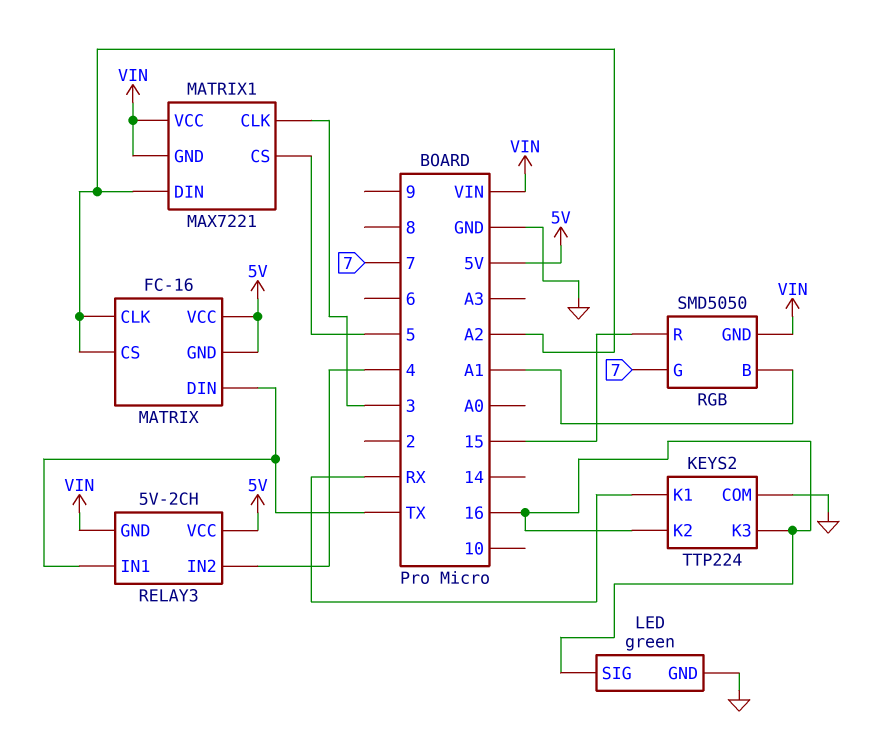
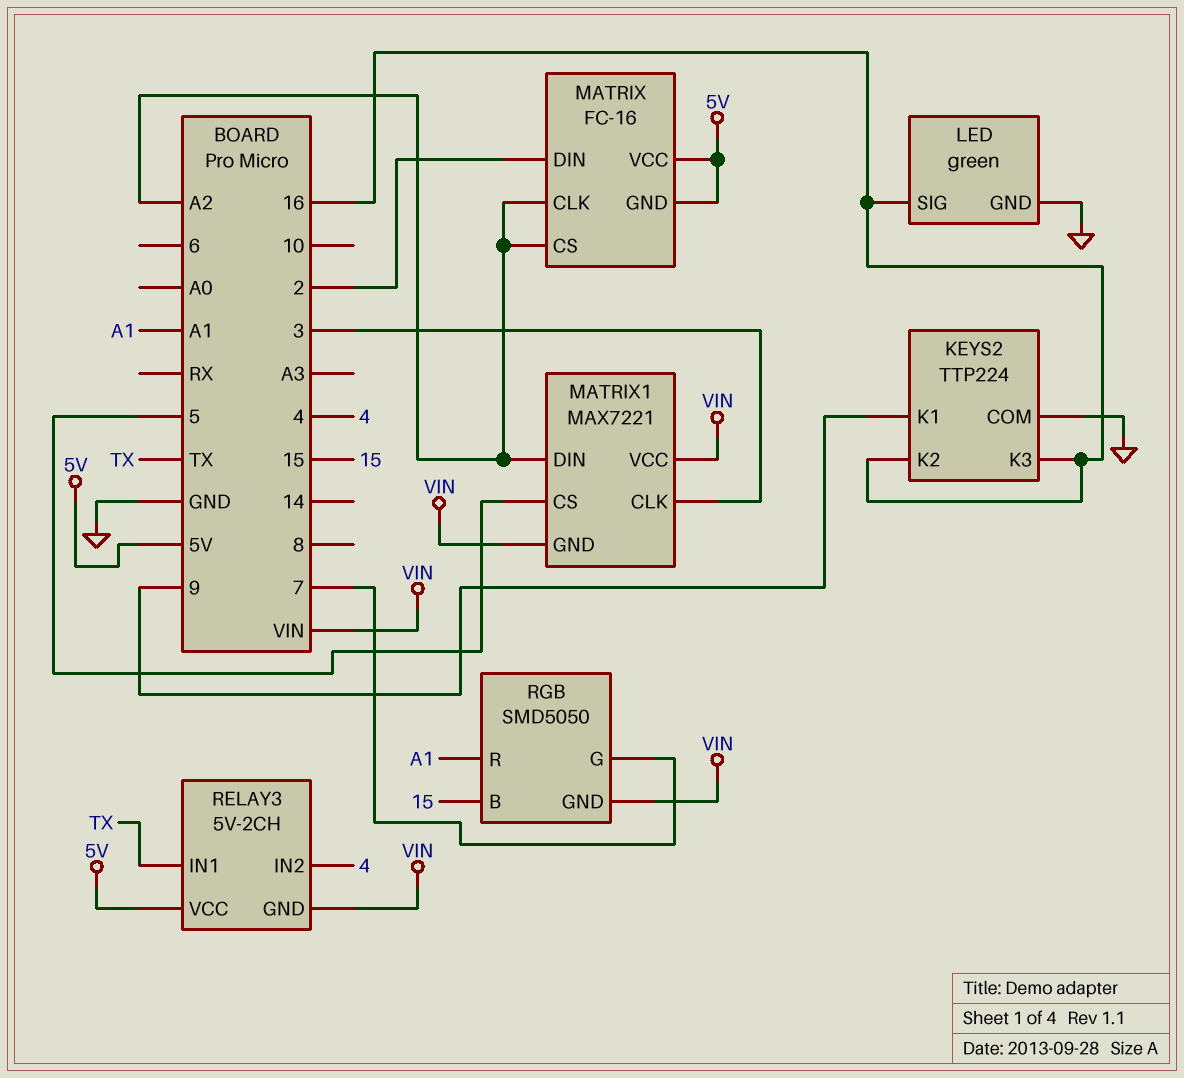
KEYS2 pin K1: RX -> 9
MATRIX pin DIN: TX -> 2
RGB pin B: A1 -> 15
RGB pin R: 15 -> A1

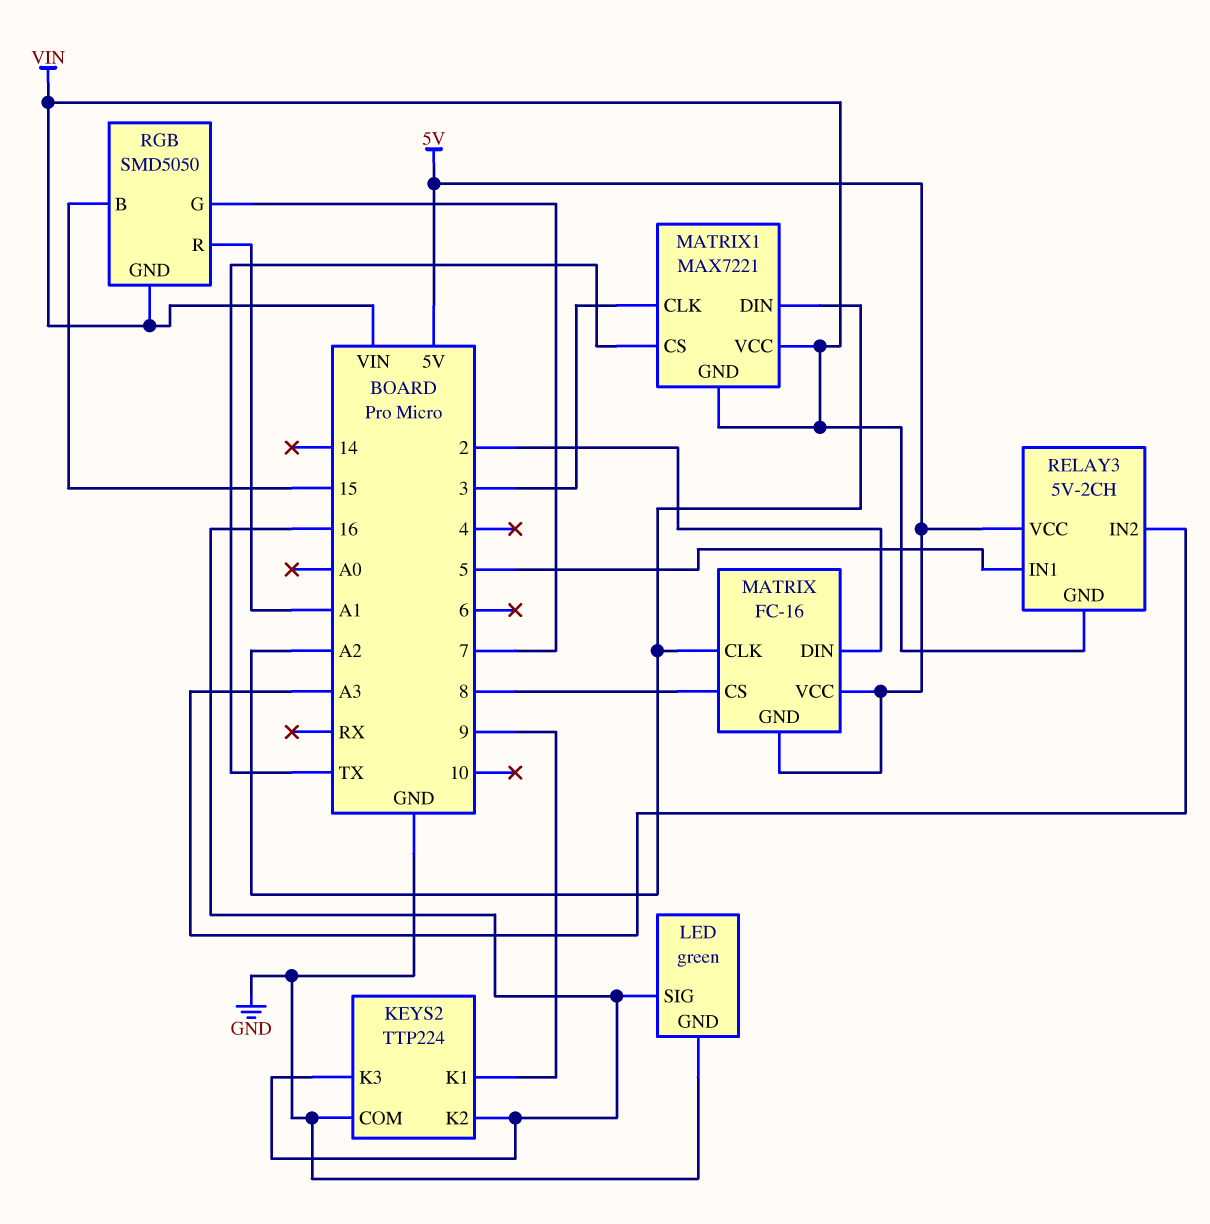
MATRIX pin CS: A2 -> 8
MATRIX1 pin CS: 5 -> TX
RELAY3 pin IN1: TX -> 5
RELAY3 pin IN2: 4 -> A3

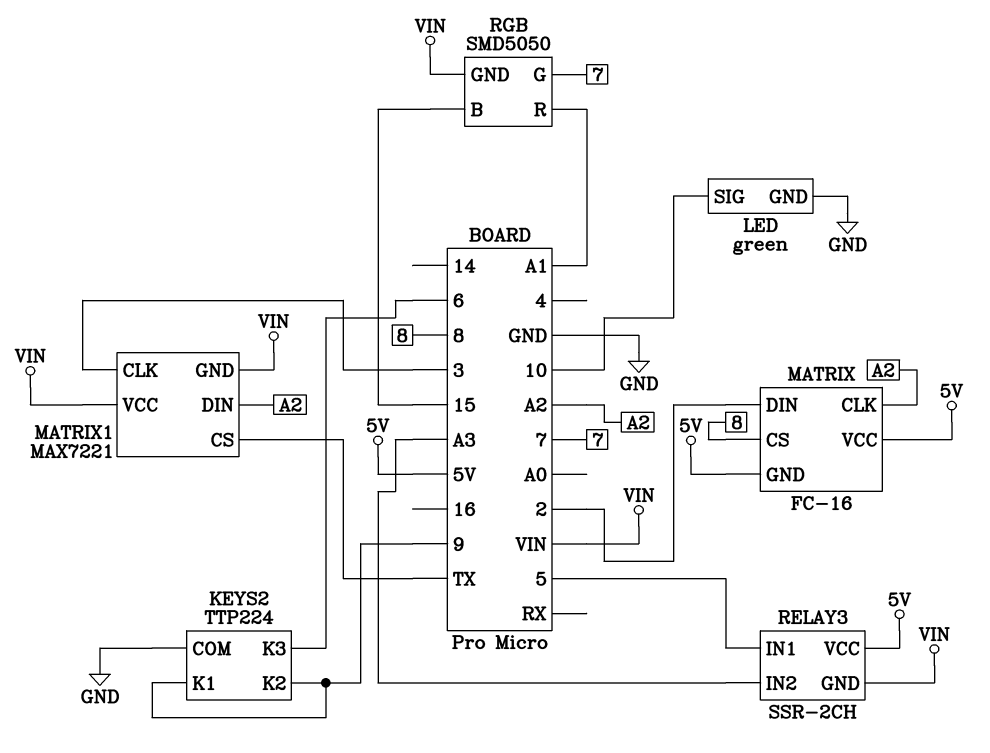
KEYS2 pin K2: 16 -> 9
KEYS2 pin K3: 16 -> 6
LED pin SIG: 16 -> 10
RELAY3: 5V-2CH -> SSR-2CH

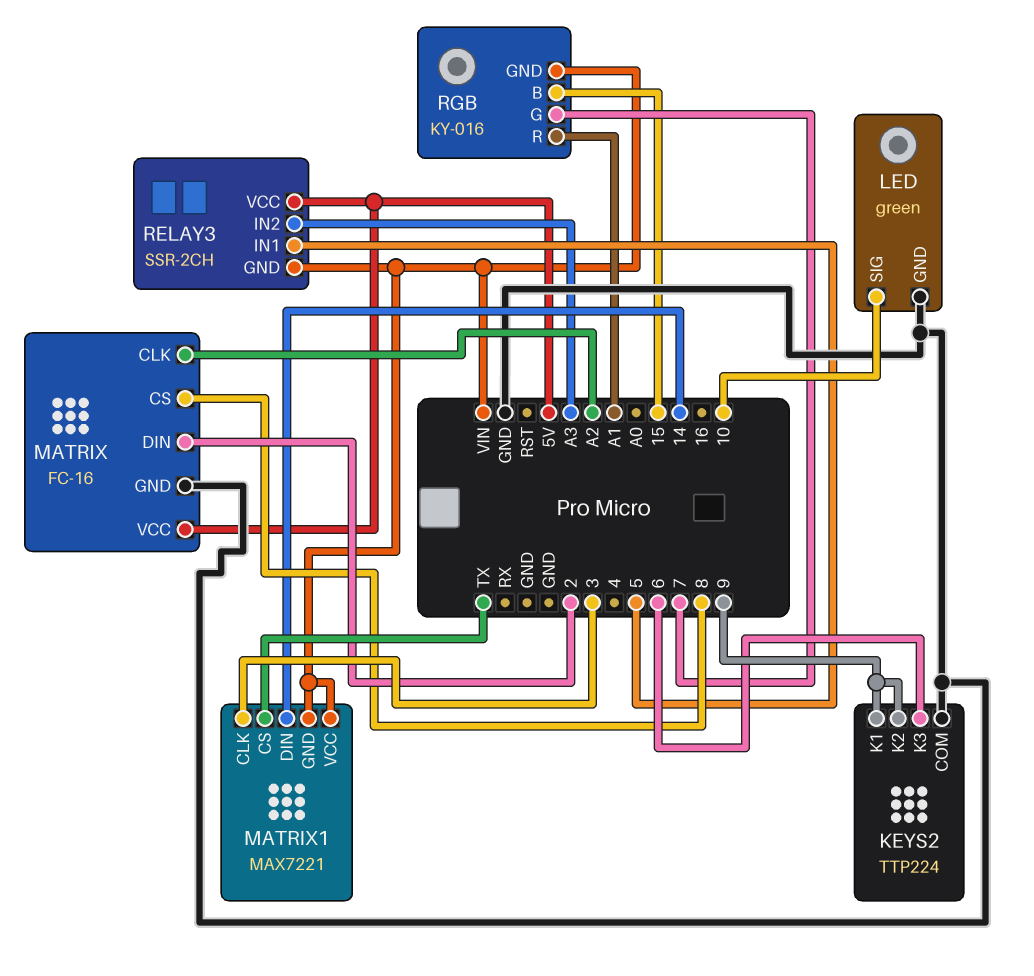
MATRIX pin GND: 5V -> GND
MATRIX1 pin DIN: A2 -> 14
RGB: SMD5050 -> KY-016

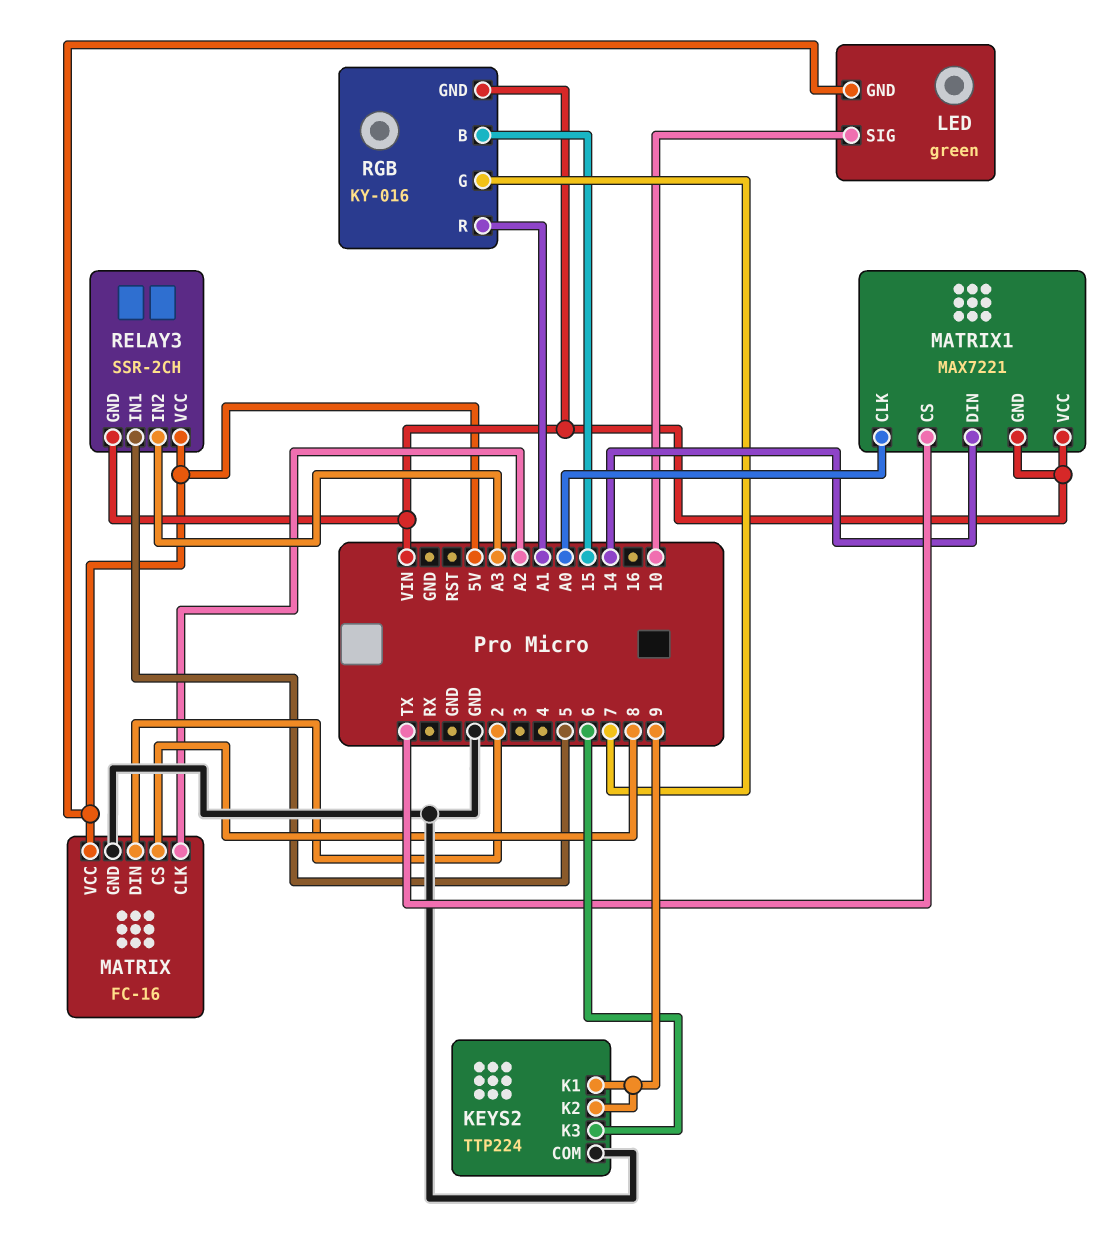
LED pin GND: GND -> 5V
MATRIX1 pin CLK: 3 -> A0

